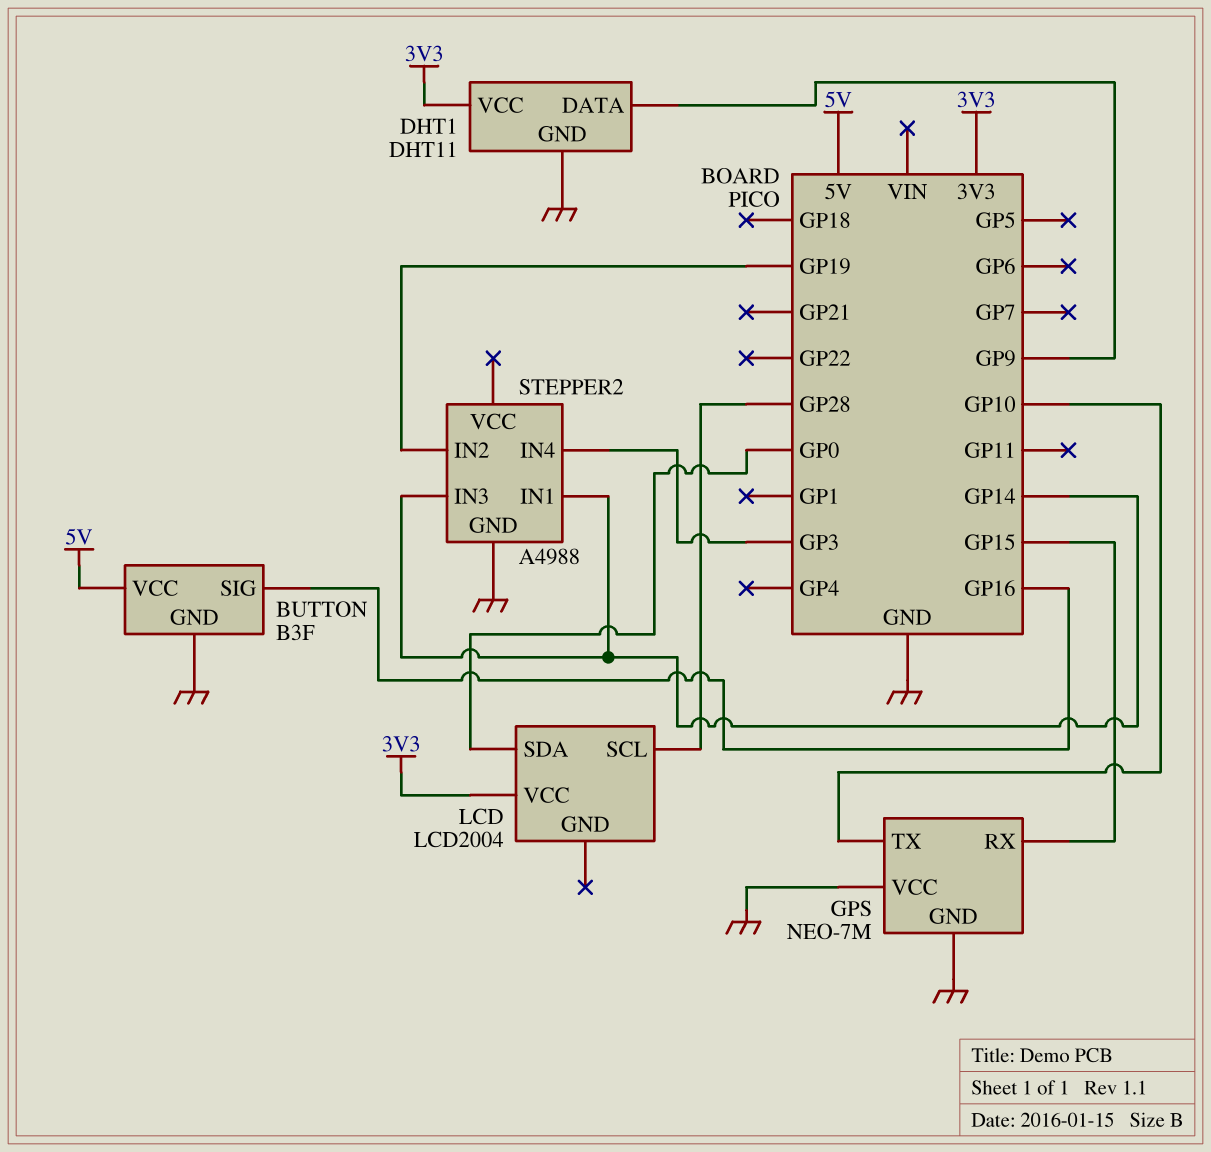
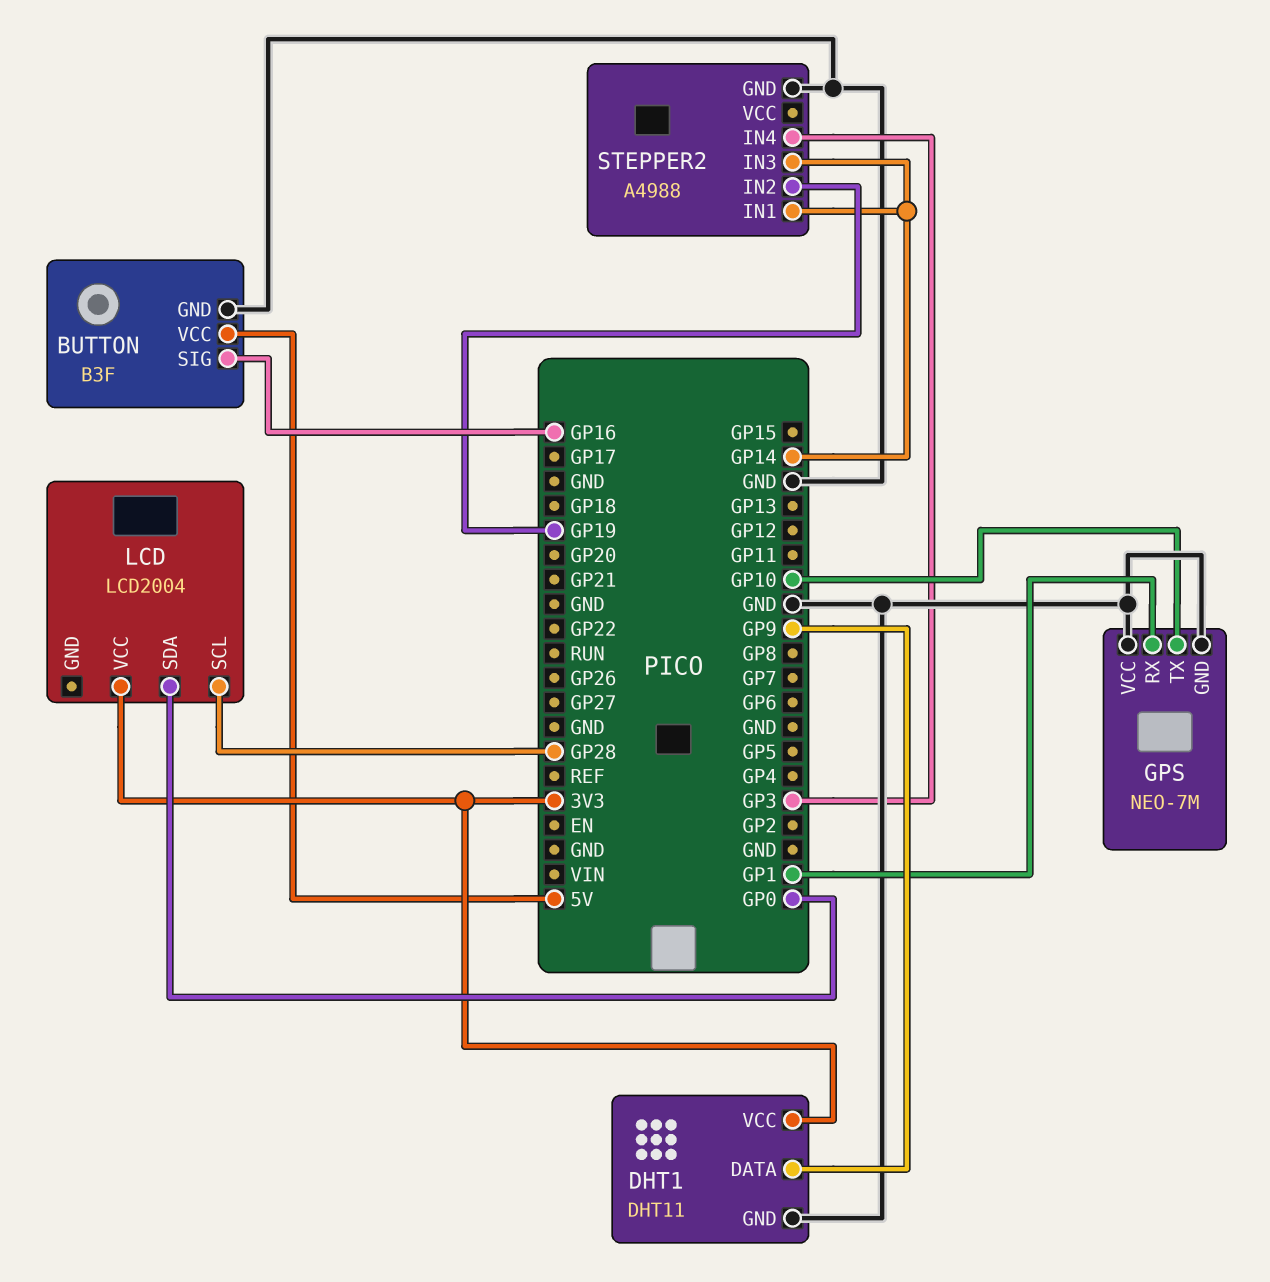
GPS pin RX: GP15 -> GP1

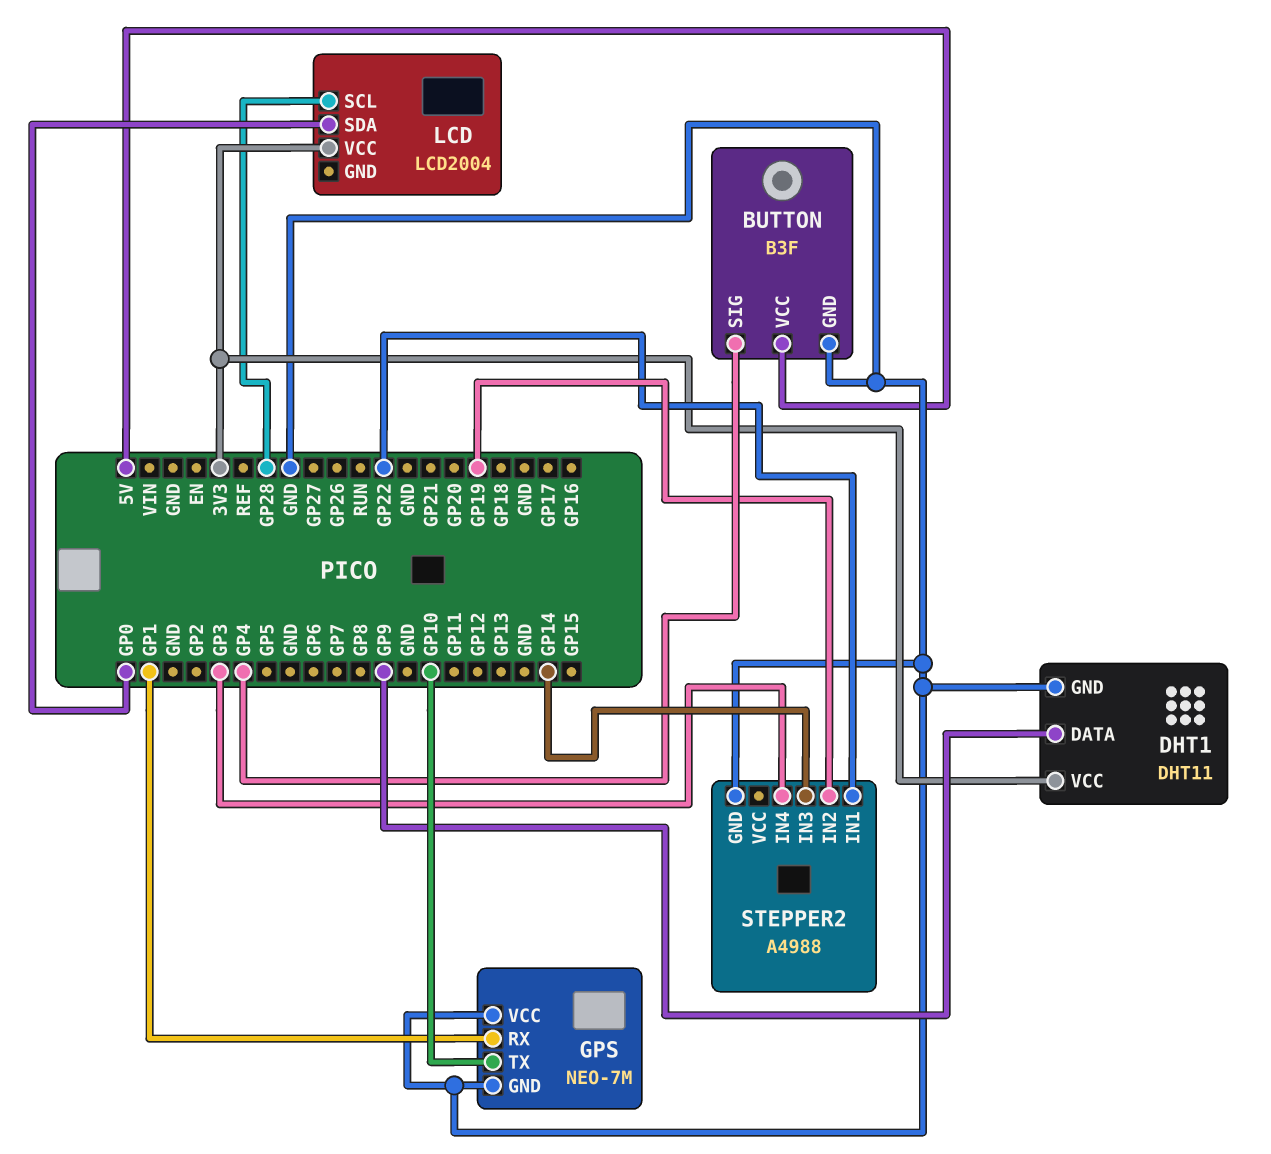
BUTTON pin SIG: GP16 -> GP4
STEPPER2 pin IN1: GP14 -> GP22

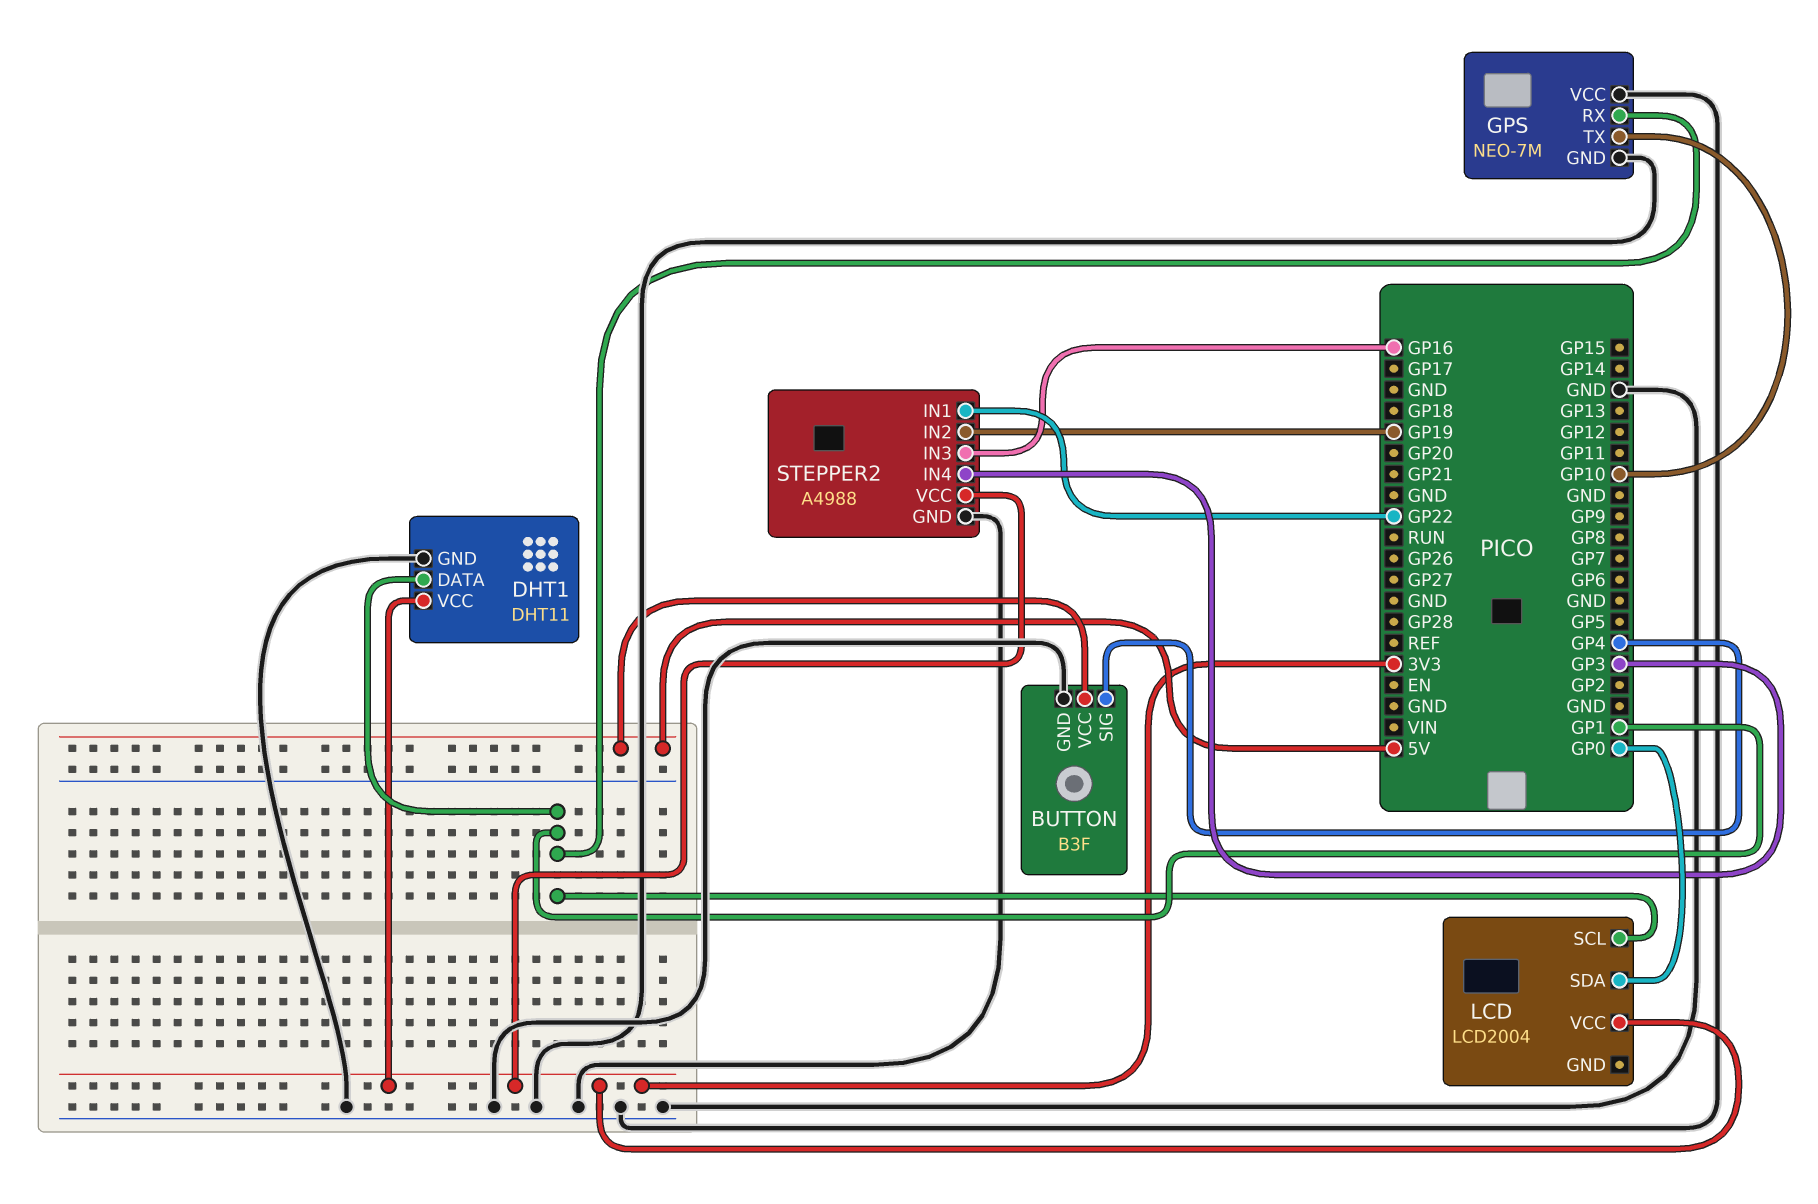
DHT1 pin DATA: GP9 -> GP1
LCD pin SCL: GP28 -> GP1
STEPPER2 pin IN3: GP14 -> GP16
STEPPER2 pin VCC: none -> 3V3

